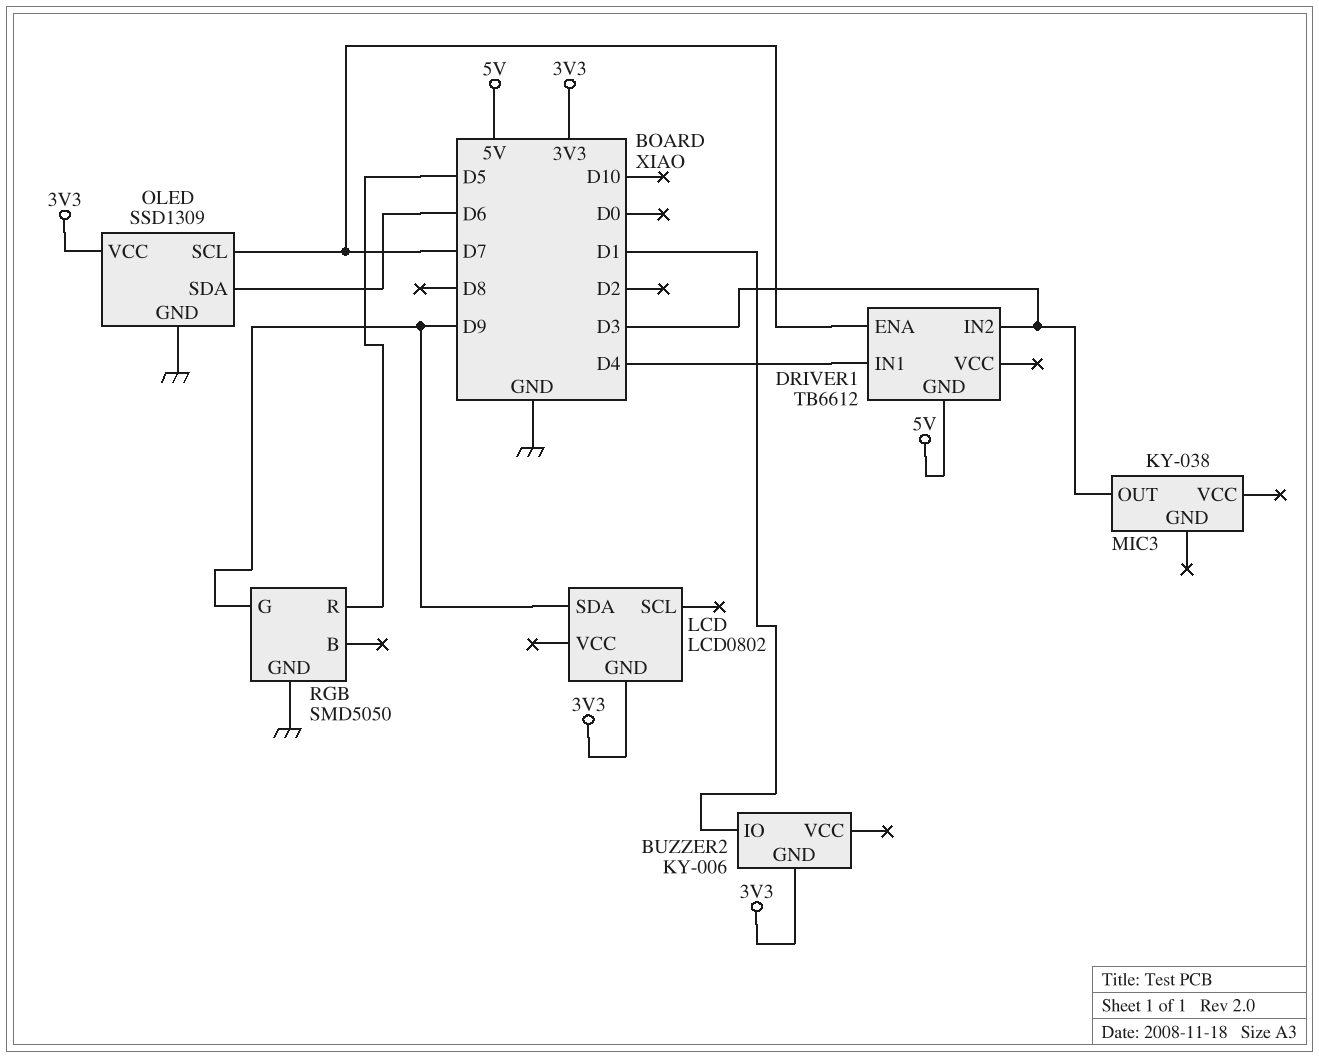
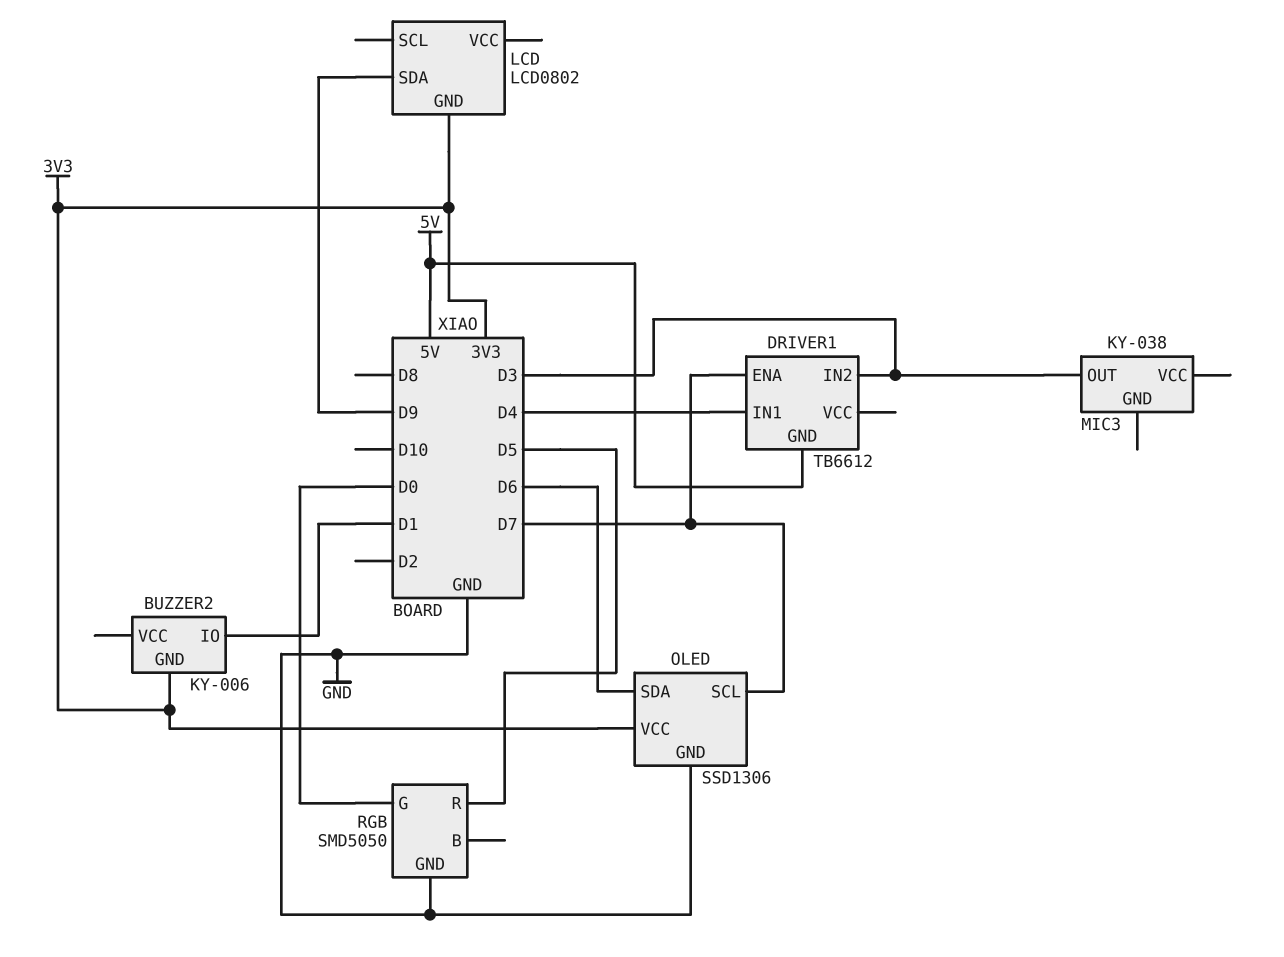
OLED: SSD1309 -> SSD1306
RGB pin G: D9 -> D0

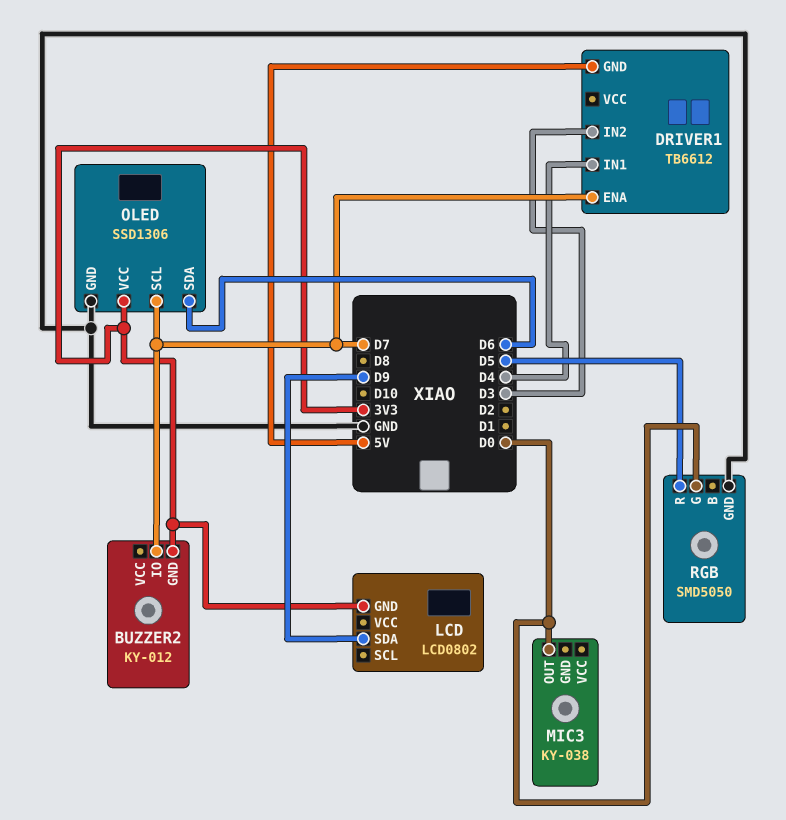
BUZZER2: KY-006 -> KY-012
BUZZER2 pin IO: D1 -> D7
MIC3 pin OUT: D3 -> D0

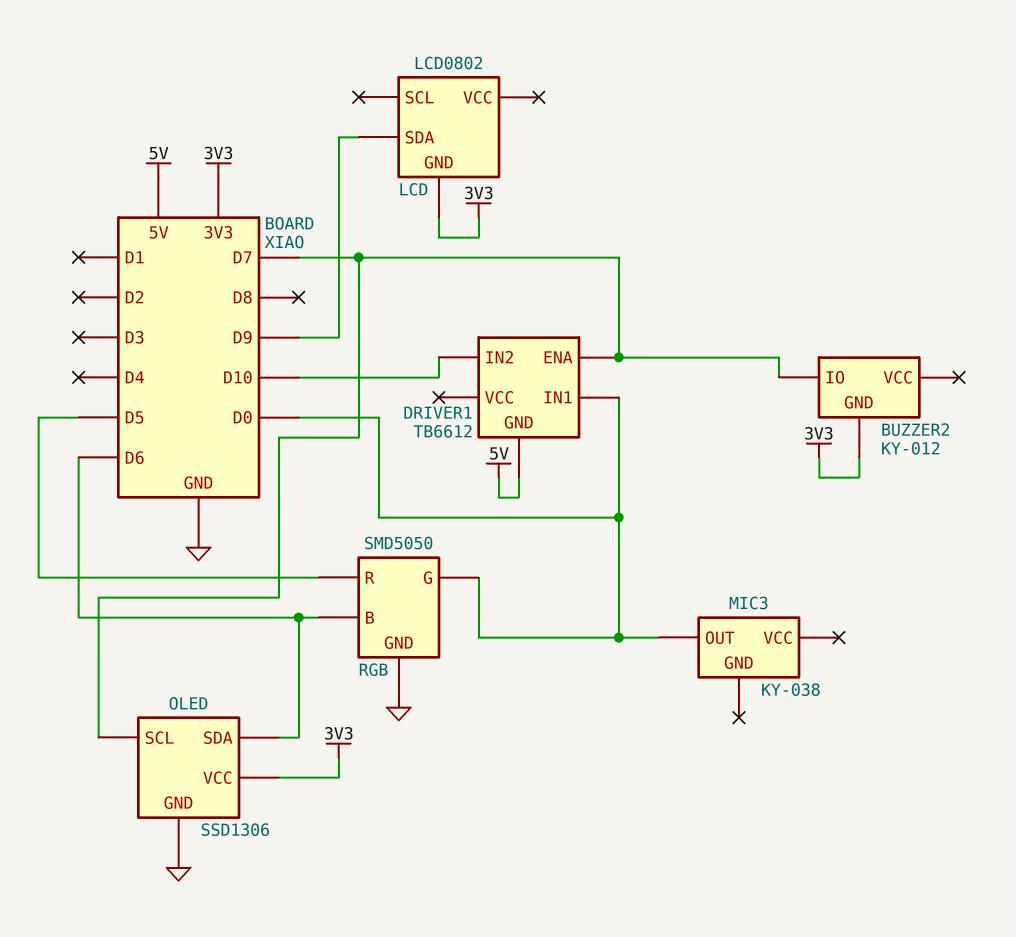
DRIVER1 pin IN1: D4 -> D0
DRIVER1 pin IN2: D3 -> D10
RGB pin B: none -> D6

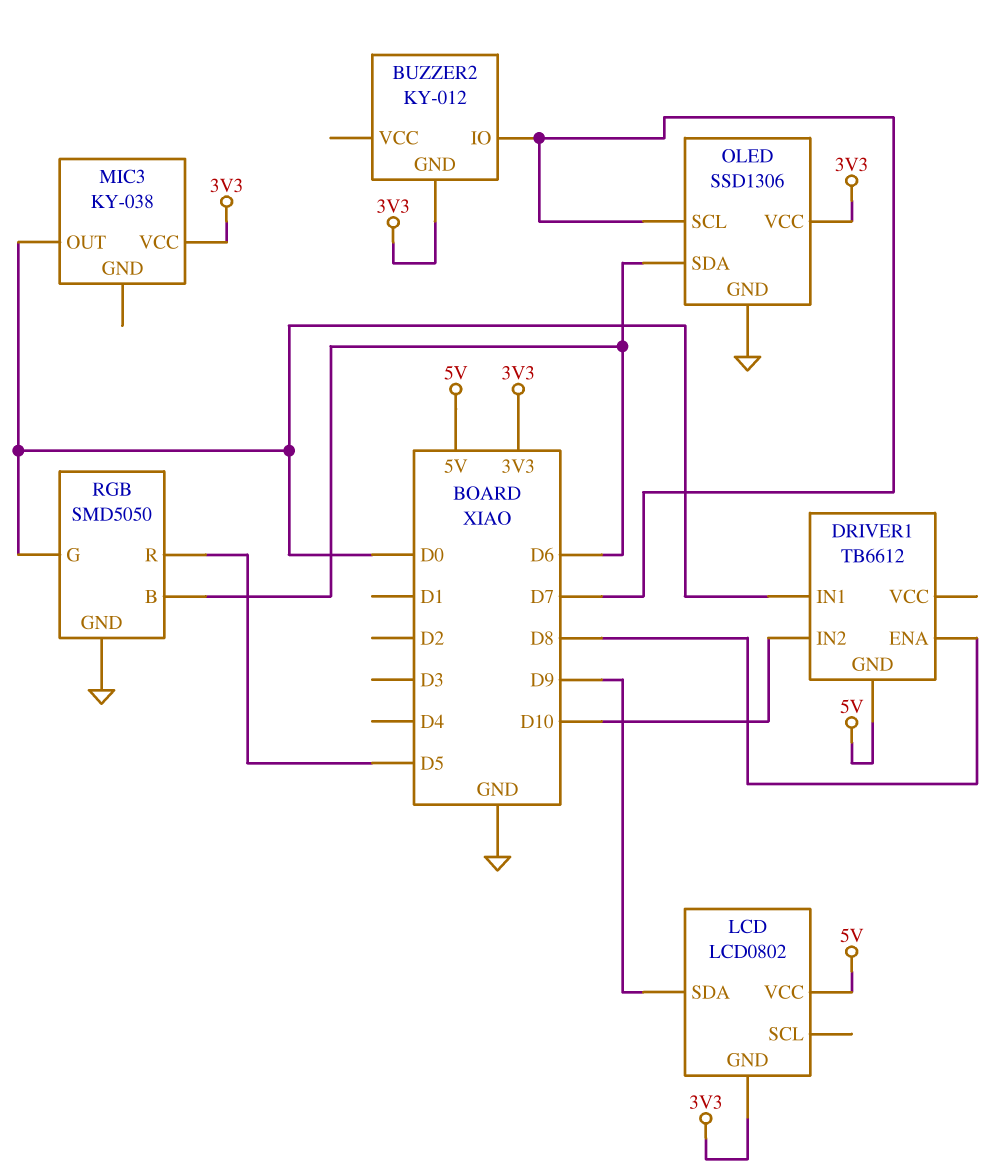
DRIVER1 pin ENA: D7 -> D8
LCD pin VCC: none -> 5V
MIC3 pin VCC: none -> 3V3

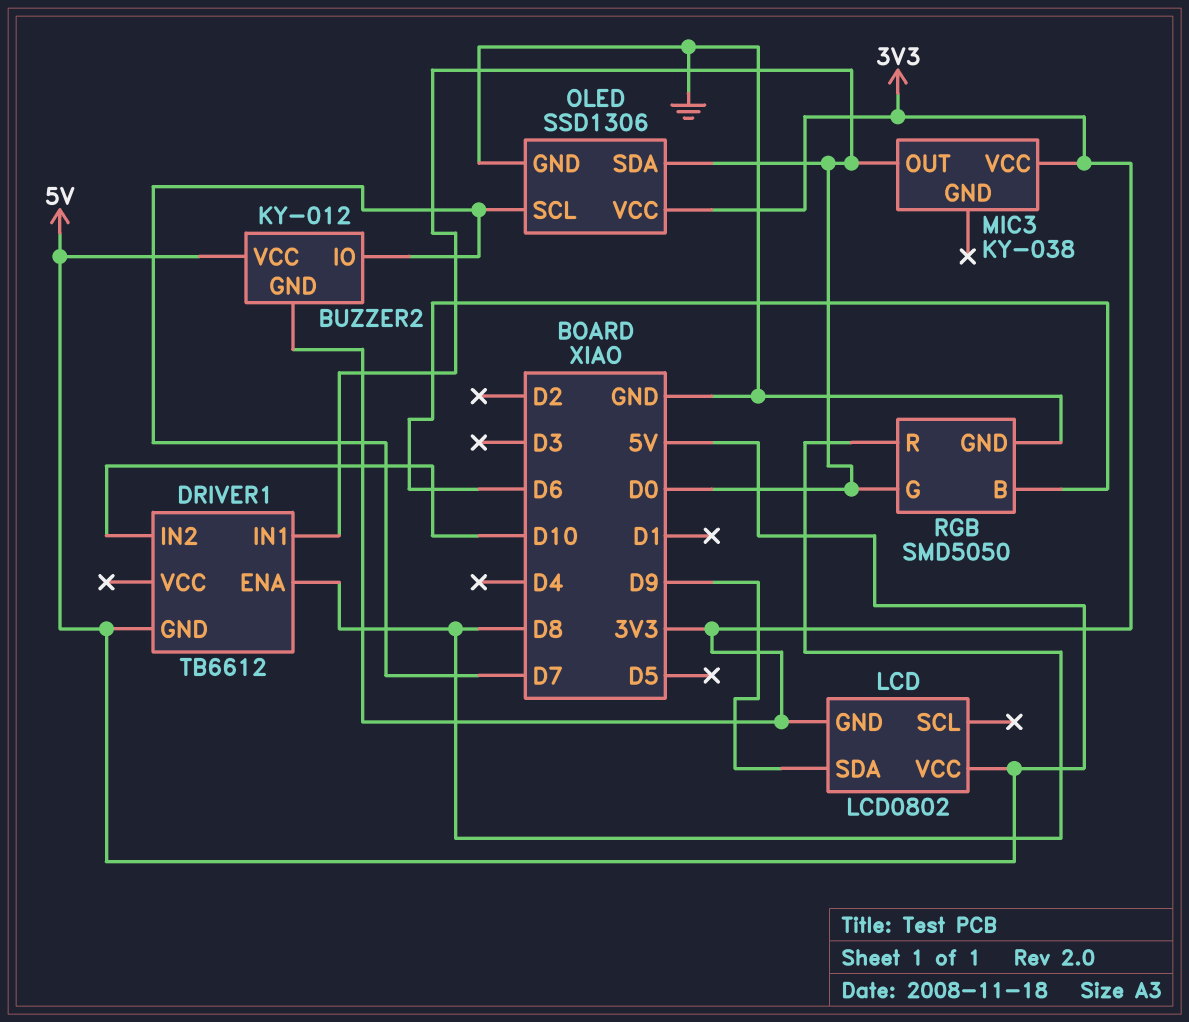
BUZZER2 pin VCC: none -> 5V
OLED pin SDA: D6 -> D0
RGB pin R: D5 -> D8

